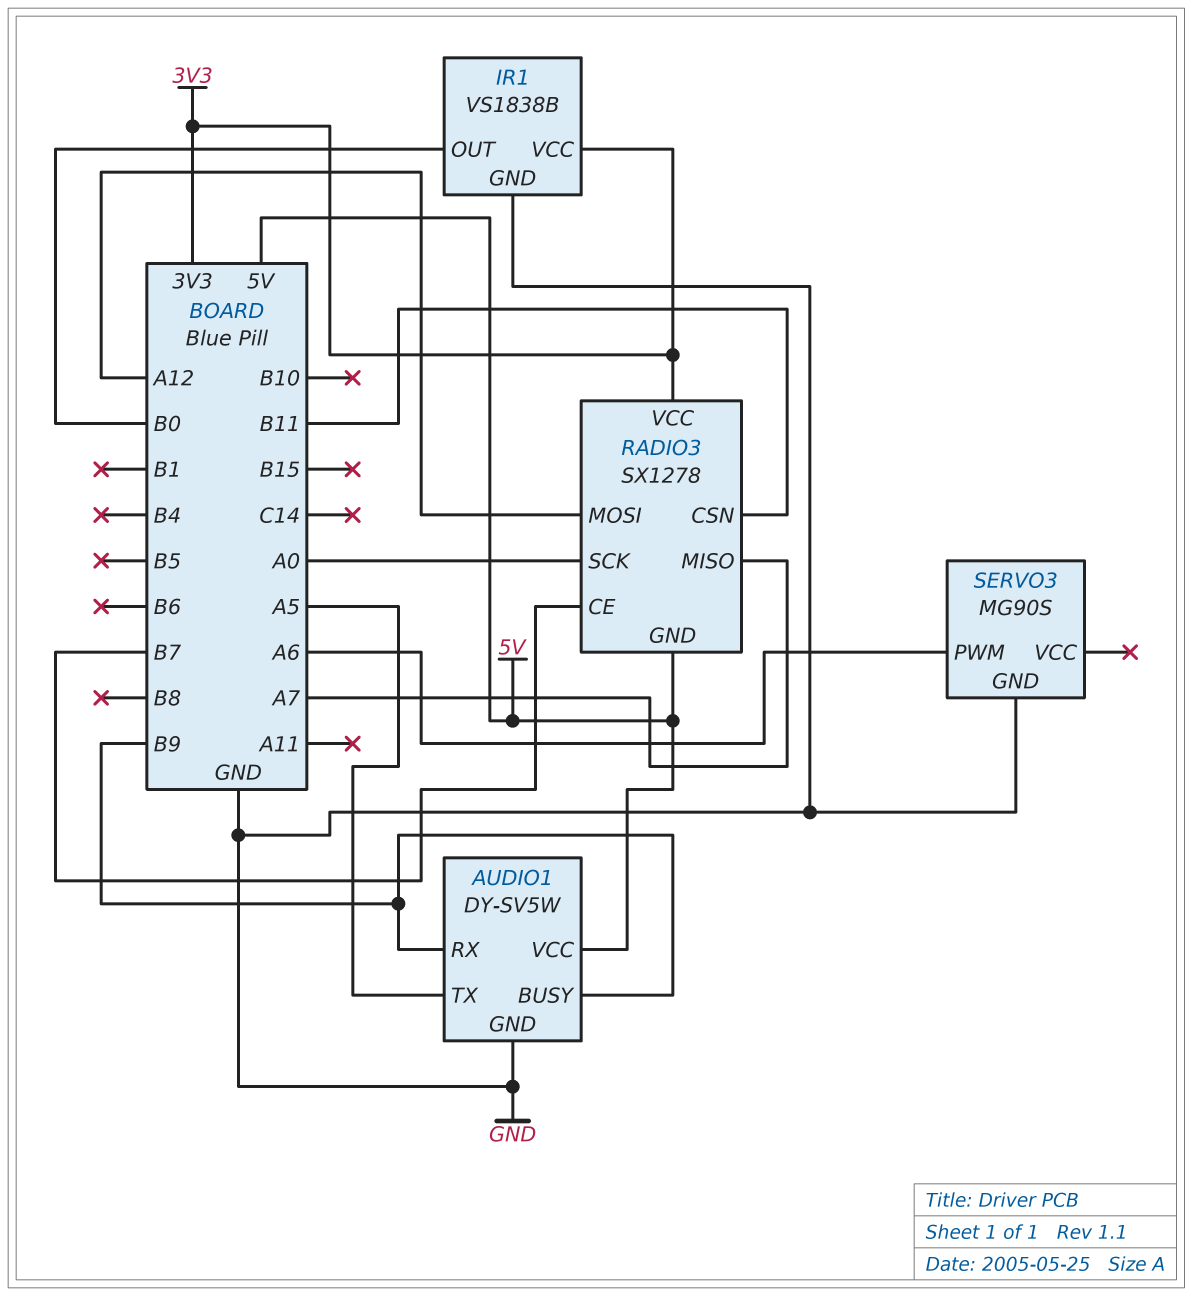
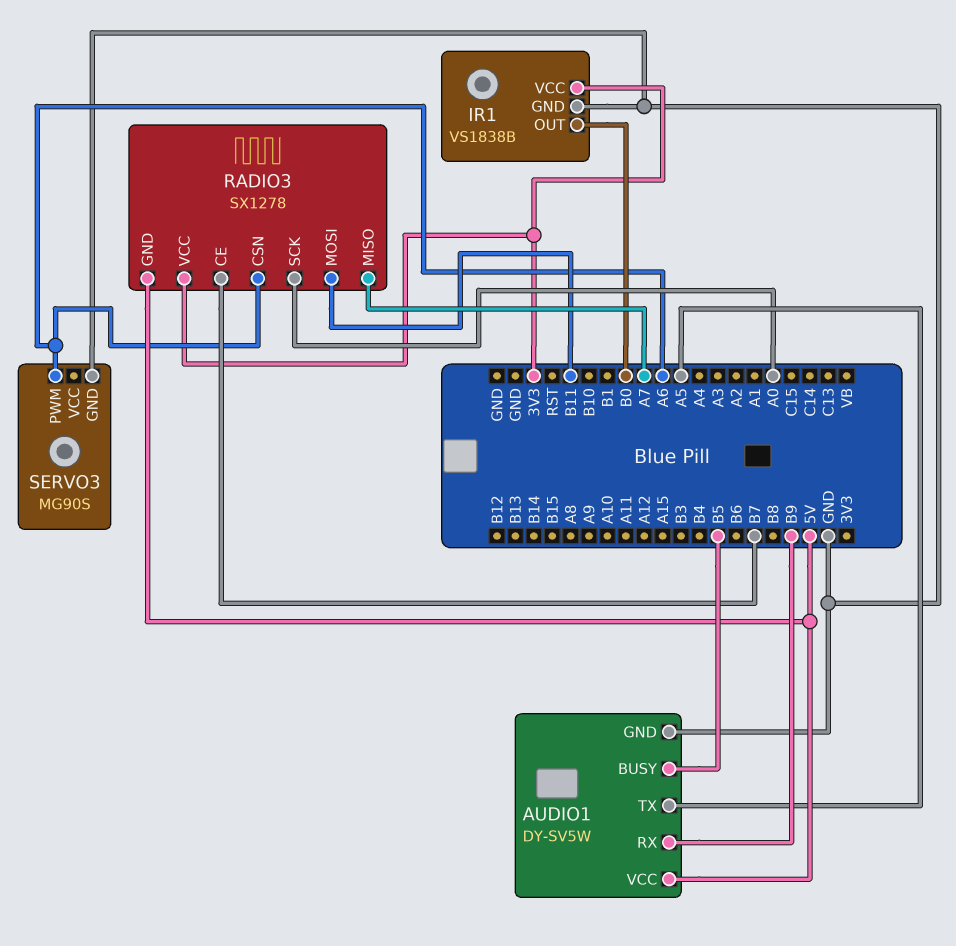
AUDIO1 pin BUSY: B9 -> B5
RADIO3 pin CSN: B11 -> A6
RADIO3 pin MOSI: A12 -> B11

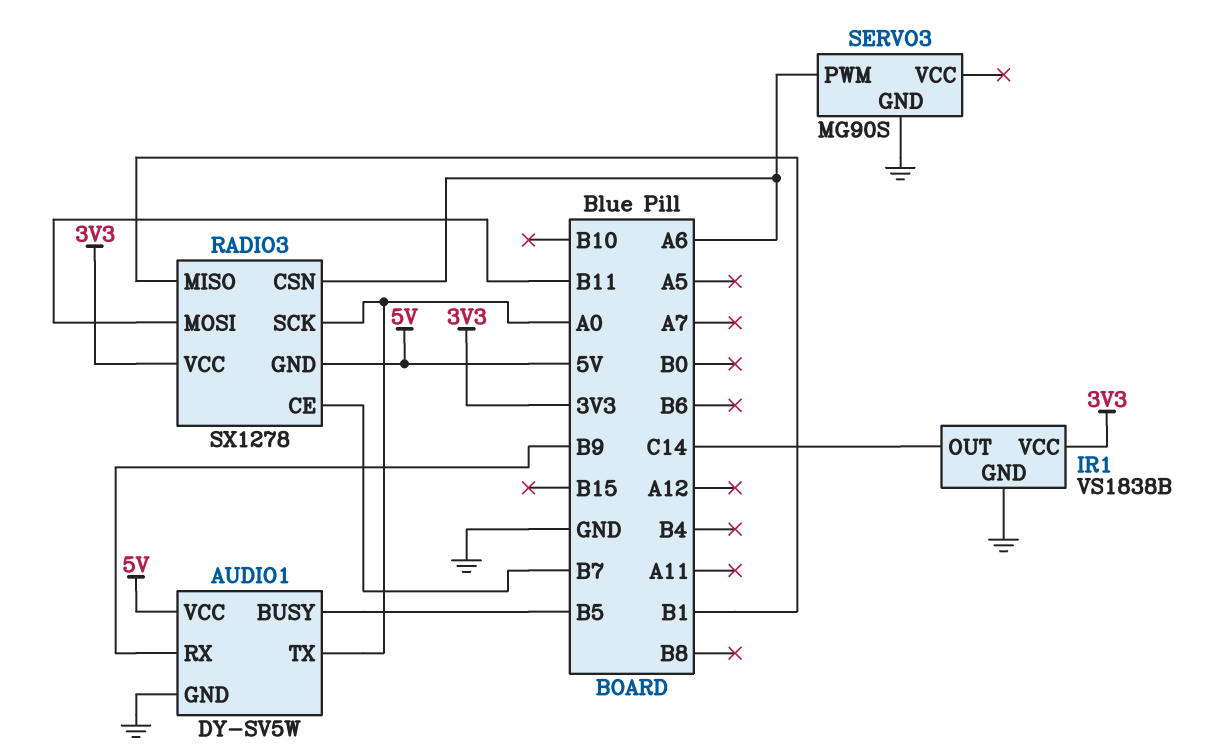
AUDIO1 pin TX: A5 -> A0
IR1 pin OUT: B0 -> C14
RADIO3 pin MISO: A7 -> B1

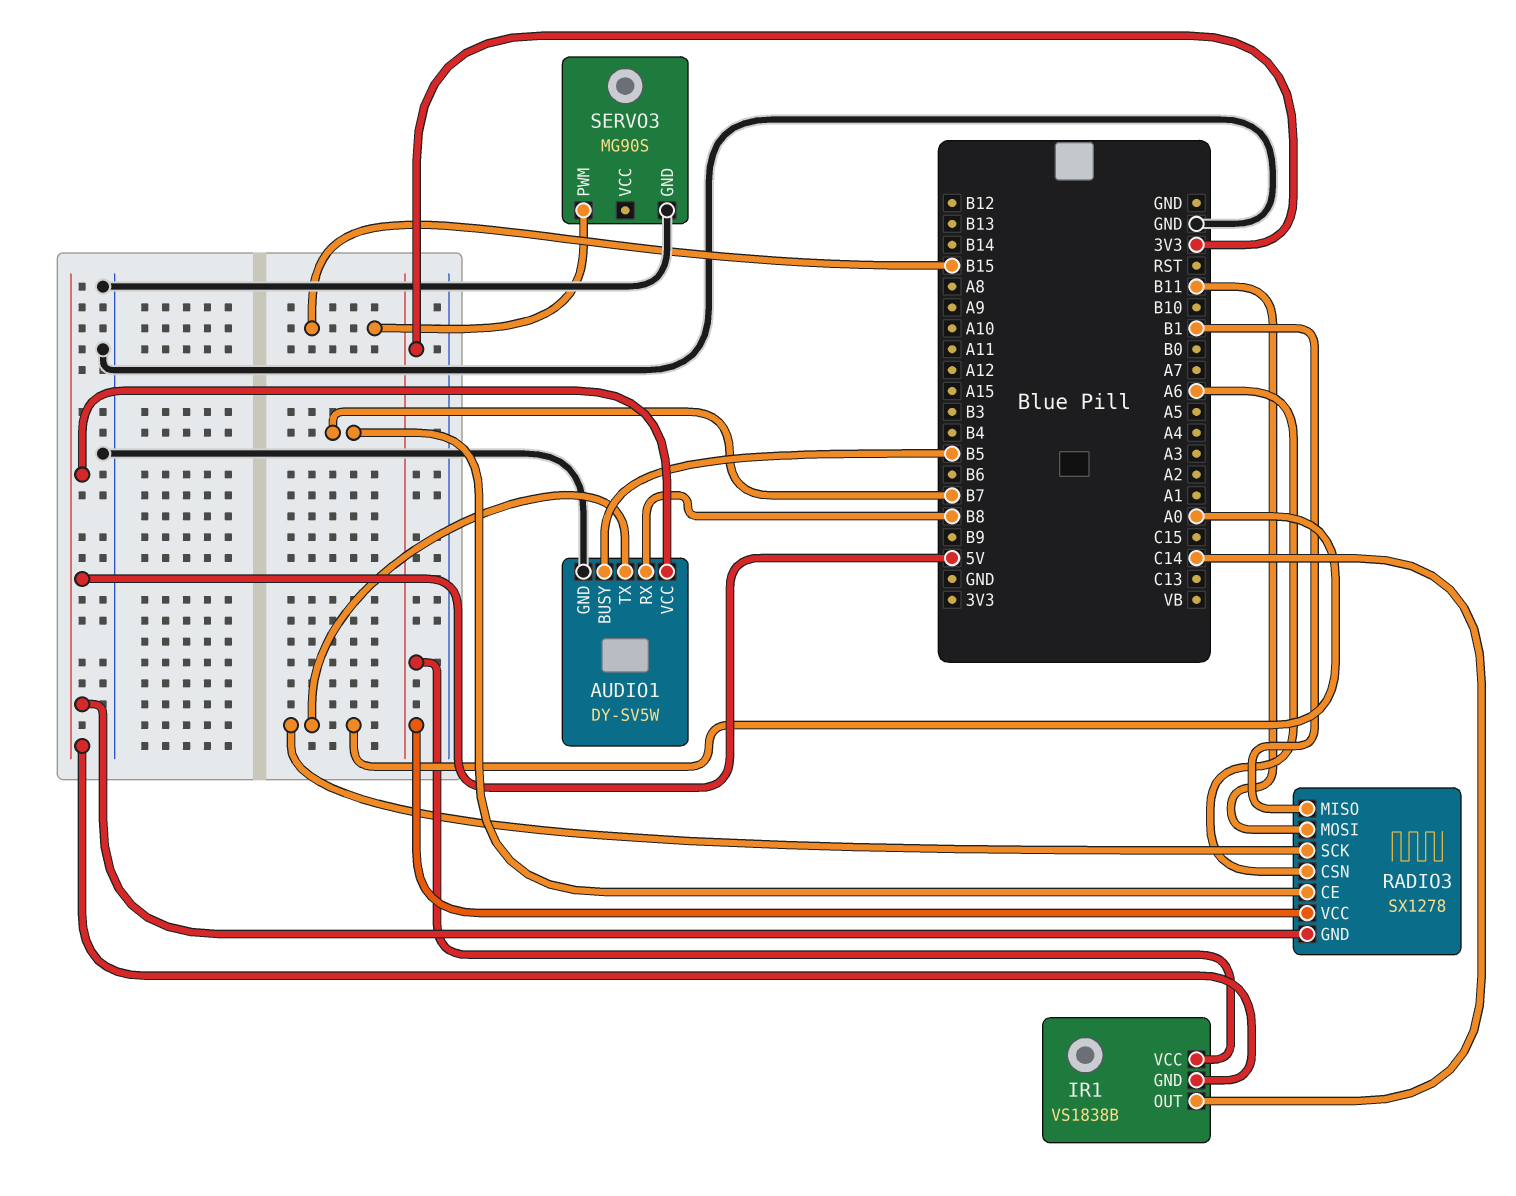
AUDIO1 pin RX: B9 -> B8
IR1 pin GND: GND -> 5V
SERVO3 pin PWM: A6 -> B15

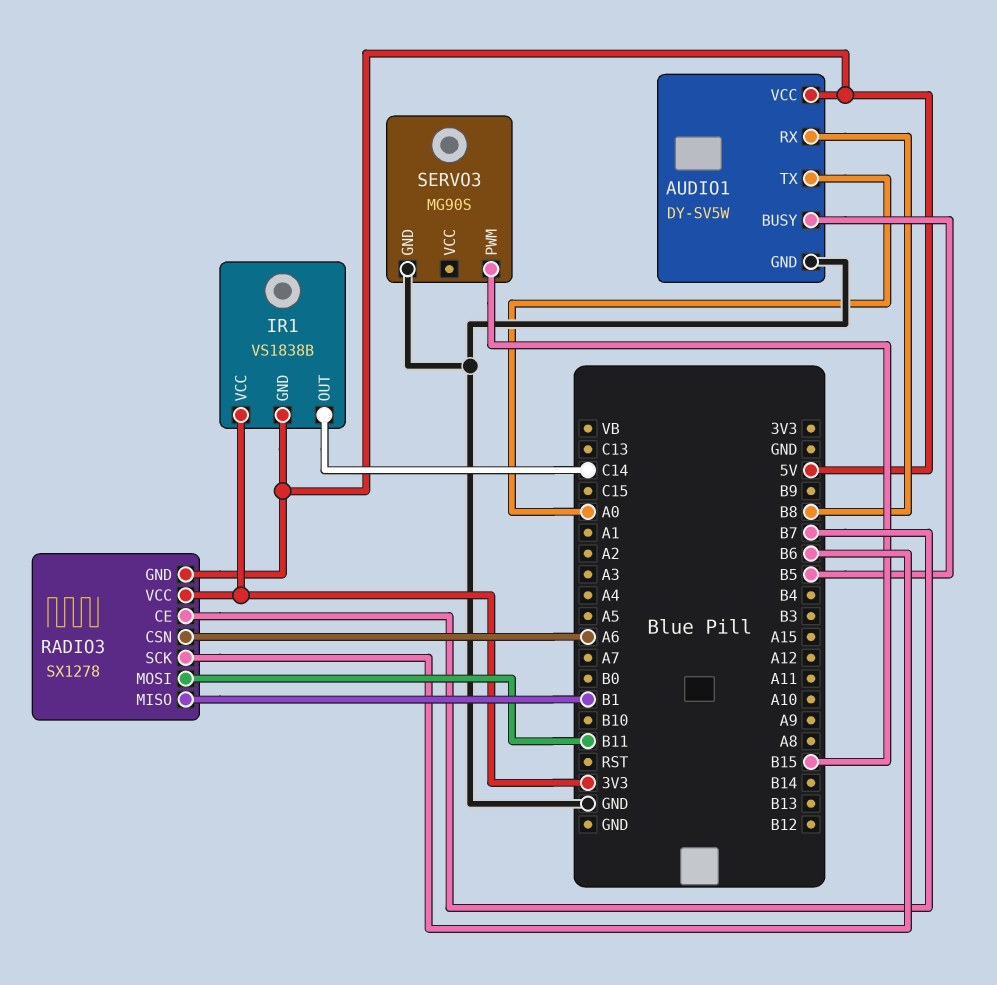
RADIO3 pin SCK: A0 -> B6

